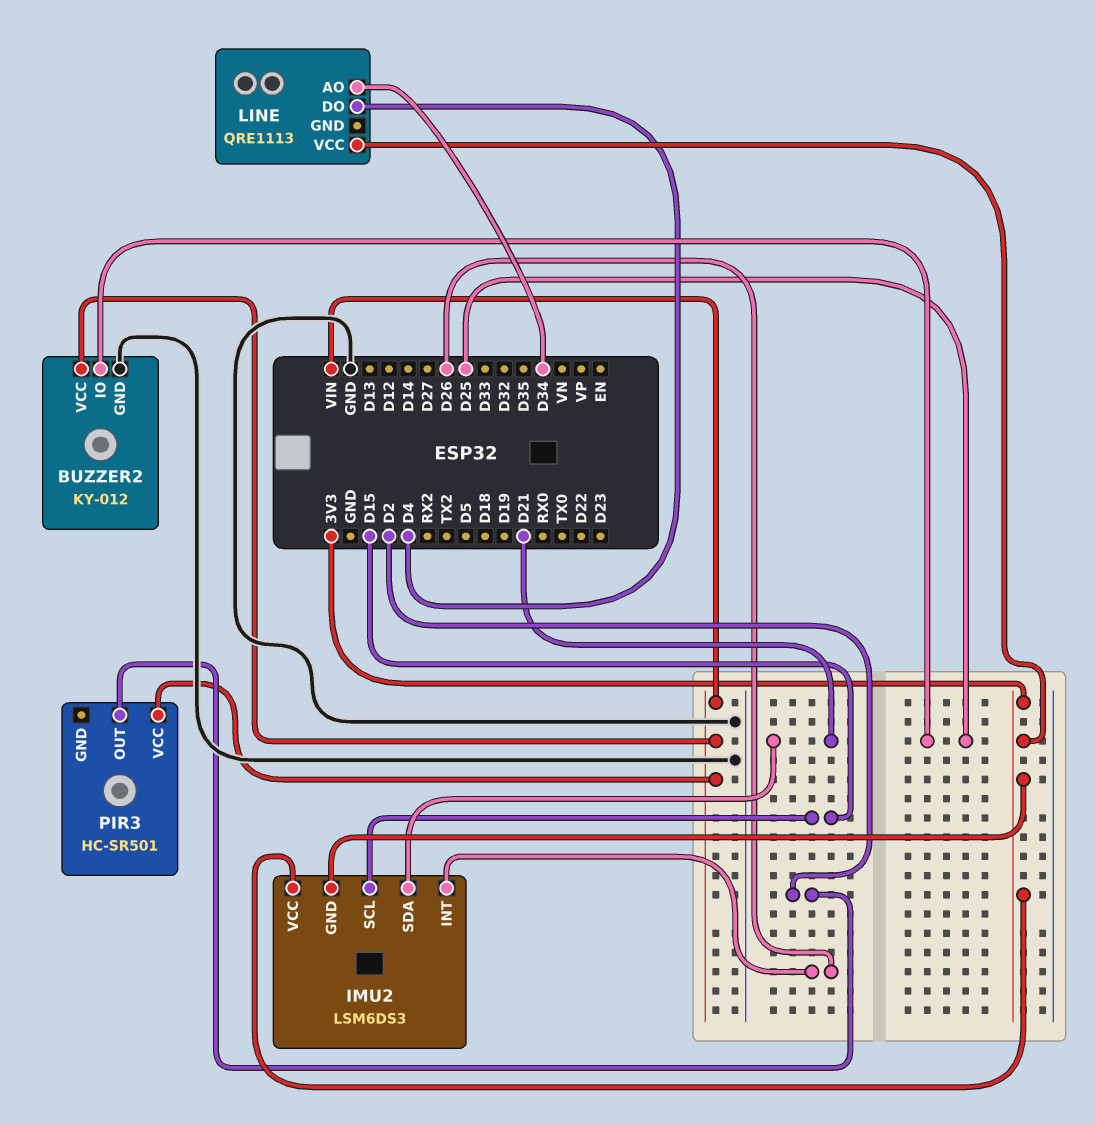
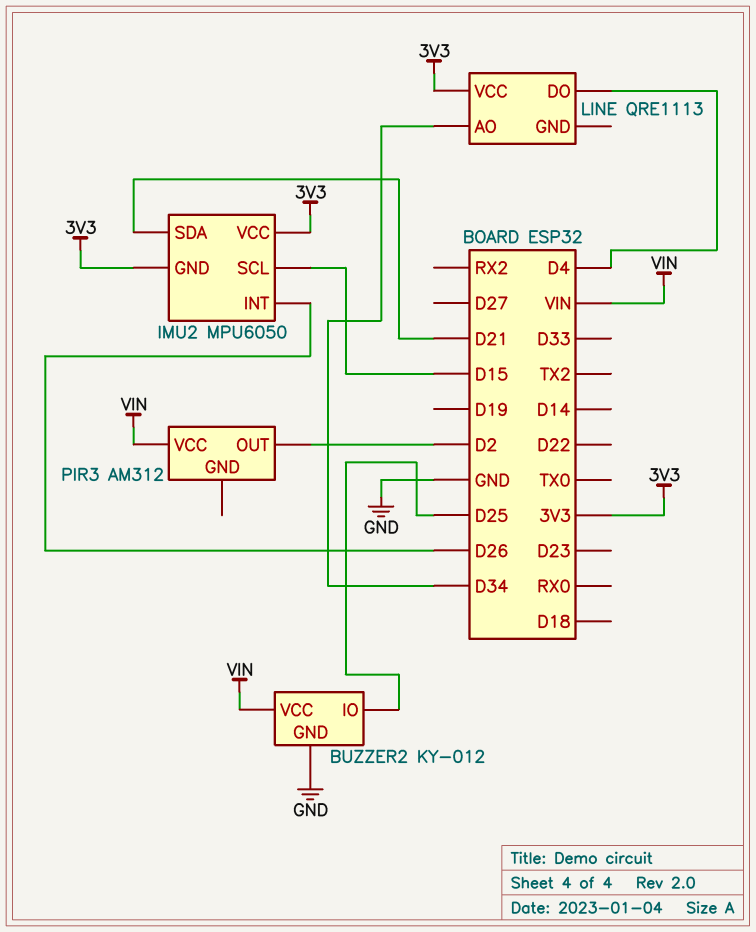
IMU2: LSM6DS3 -> MPU6050
PIR3: HC-SR501 -> AM312

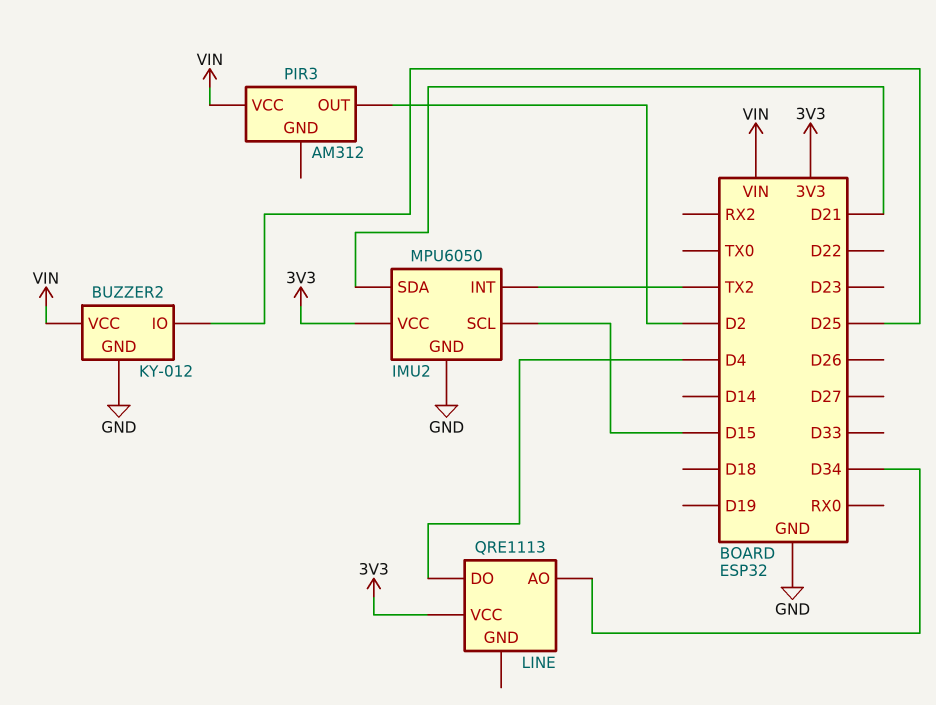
IMU2 pin GND: 3V3 -> GND
IMU2 pin INT: D26 -> TX2

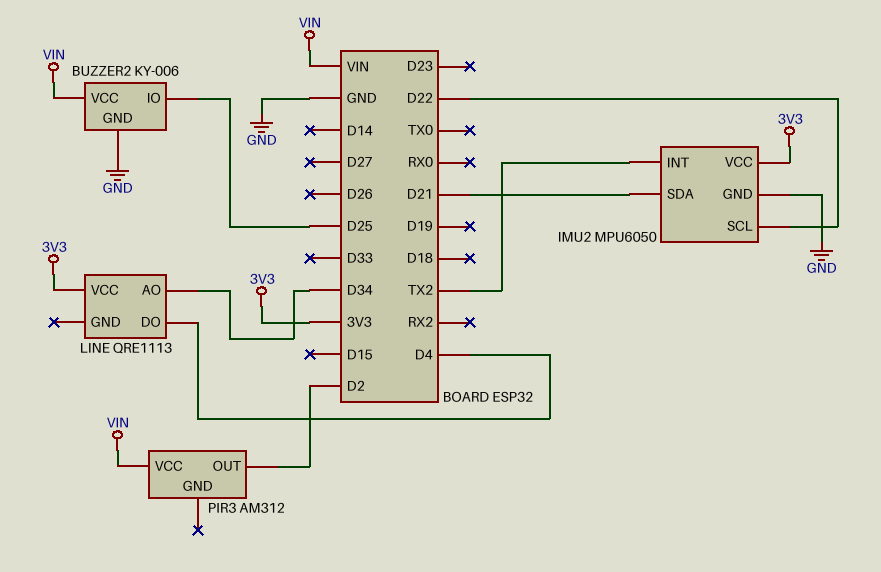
BUZZER2: KY-012 -> KY-006
IMU2 pin SCL: D15 -> D22

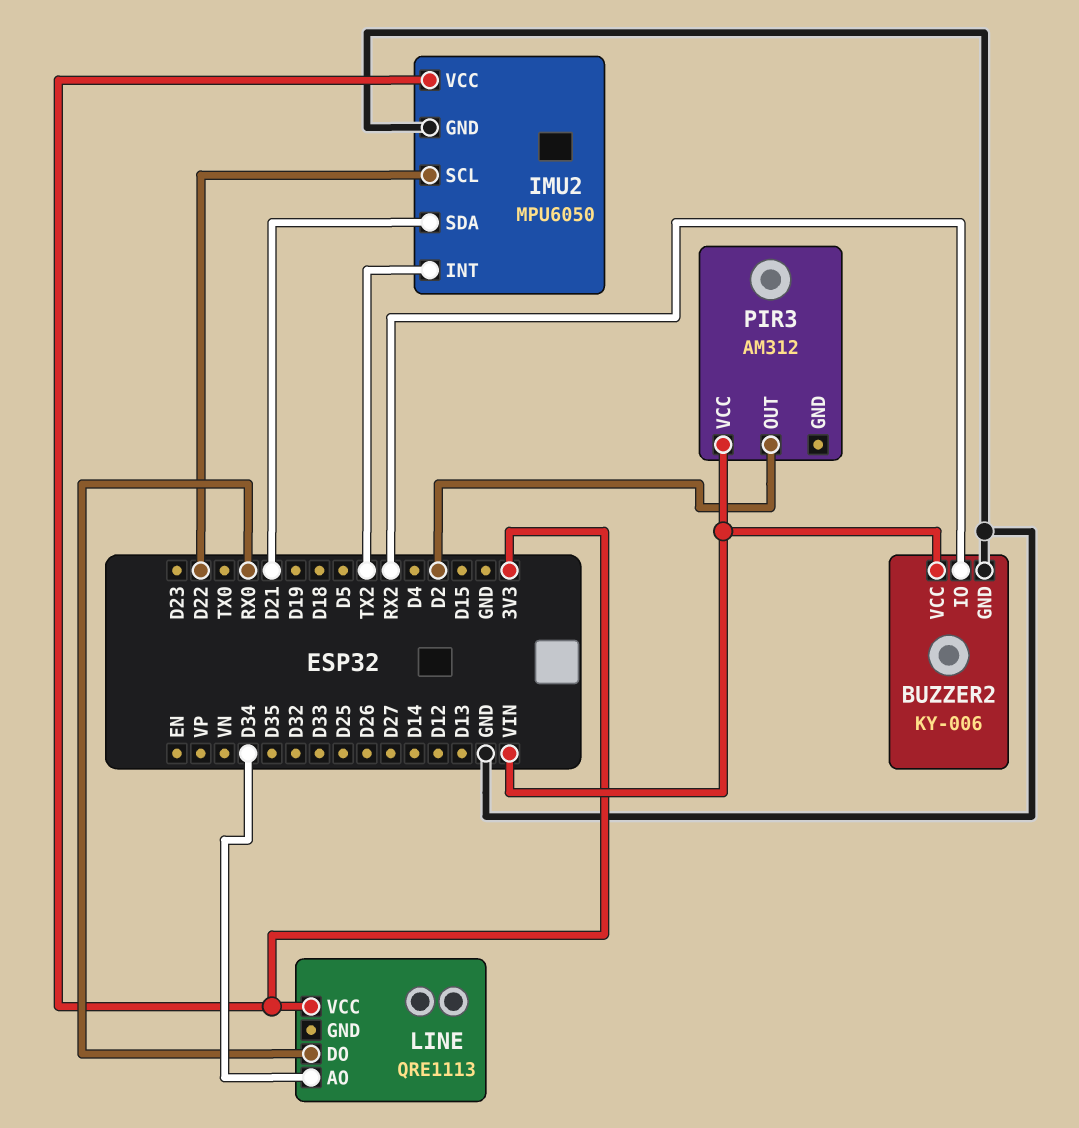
BUZZER2 pin IO: D25 -> RX2
LINE pin DO: D4 -> RX0

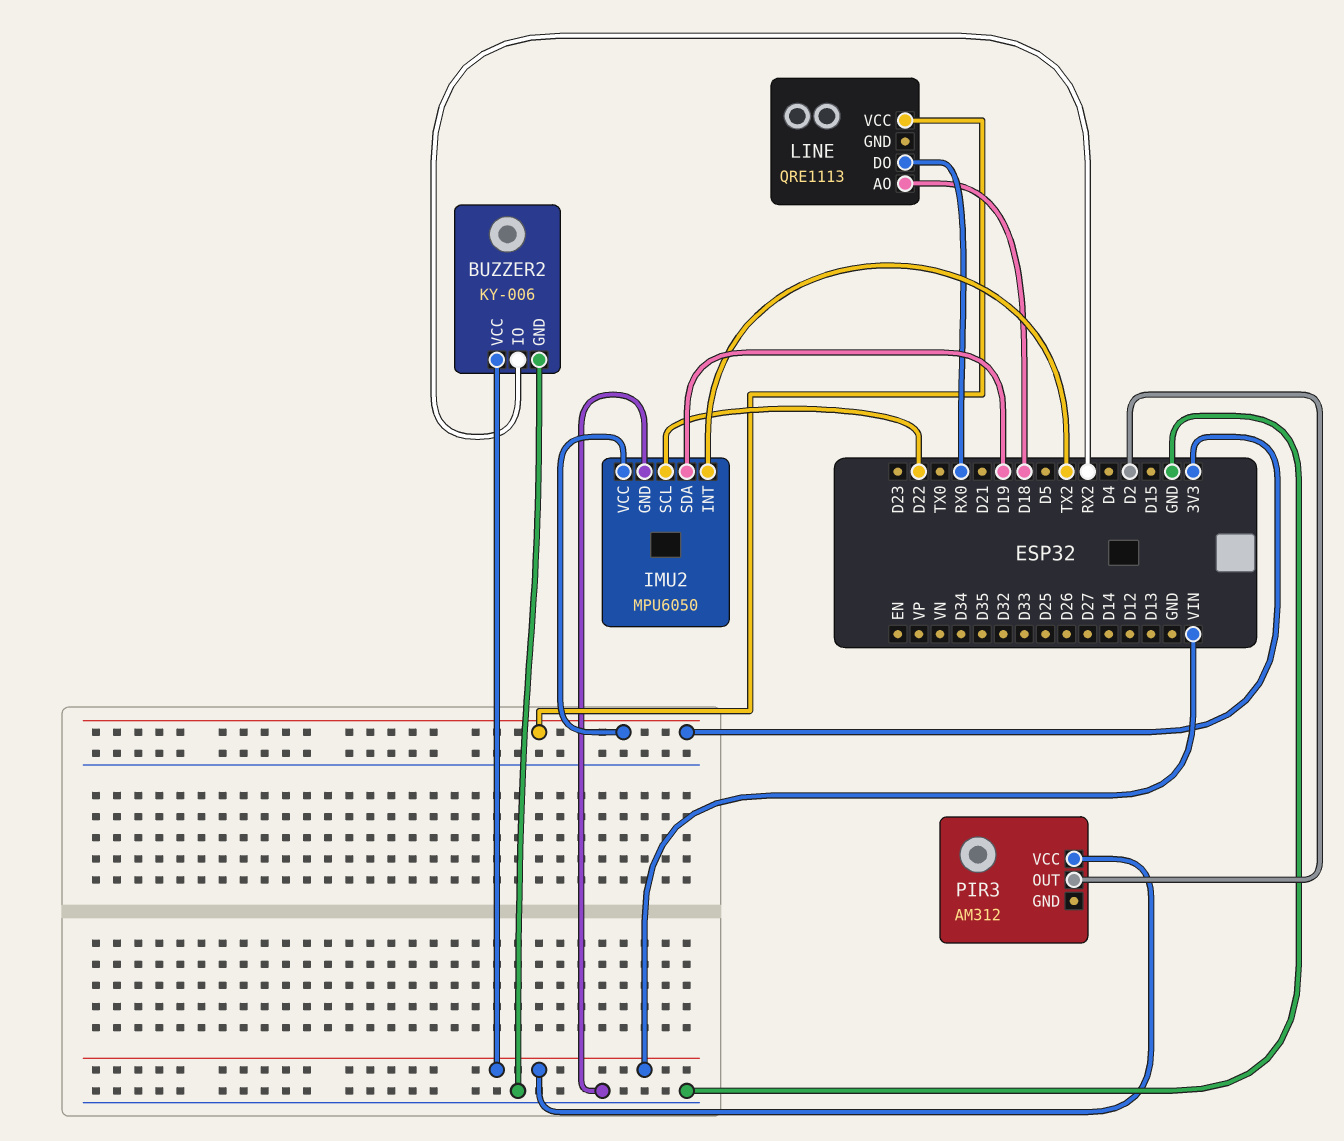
IMU2 pin SDA: D21 -> D19
LINE pin AO: D34 -> D18

